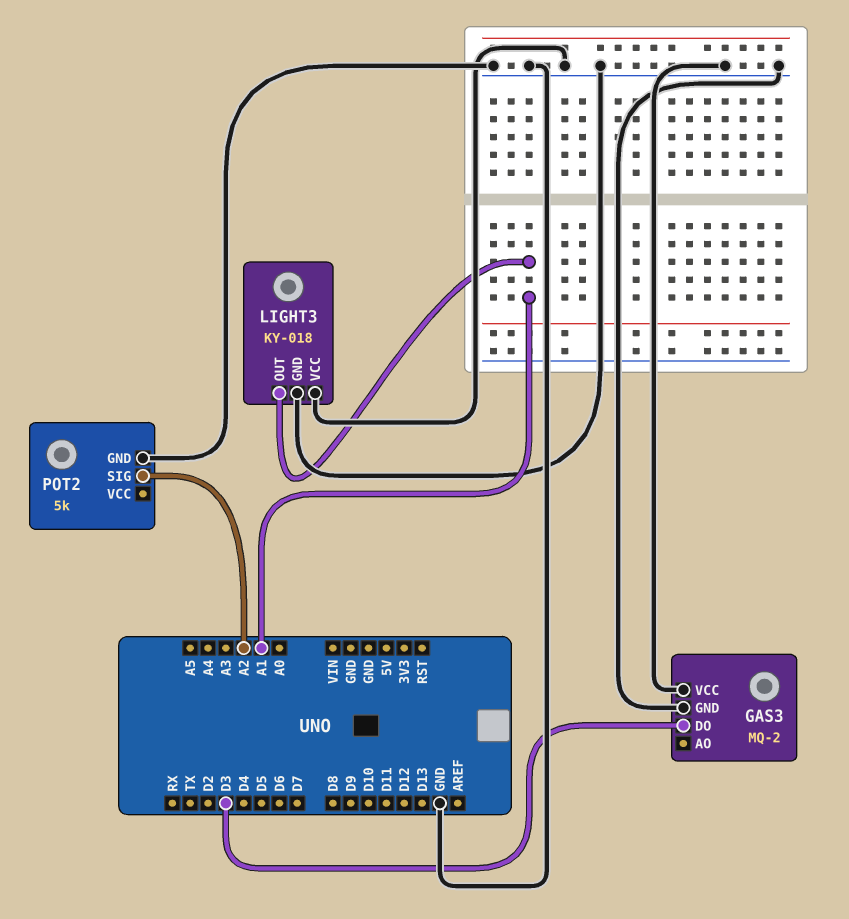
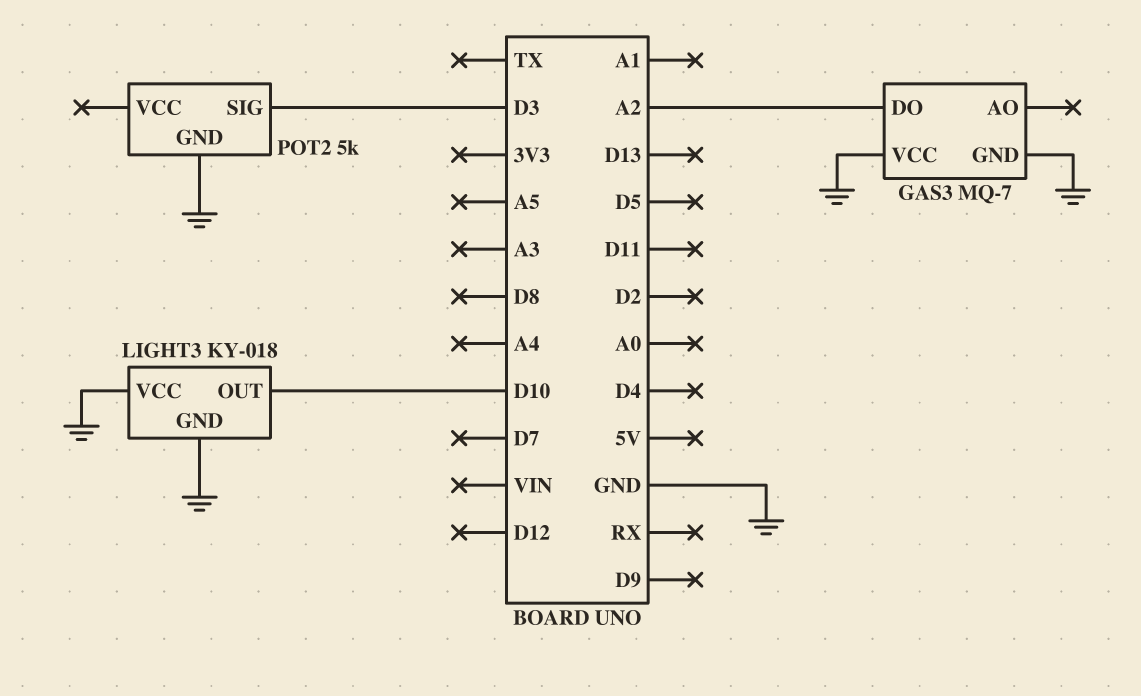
GAS3: MQ-2 -> MQ-7
GAS3 pin DO: D3 -> A2
LIGHT3 pin OUT: A1 -> D10
POT2 pin SIG: A2 -> D3

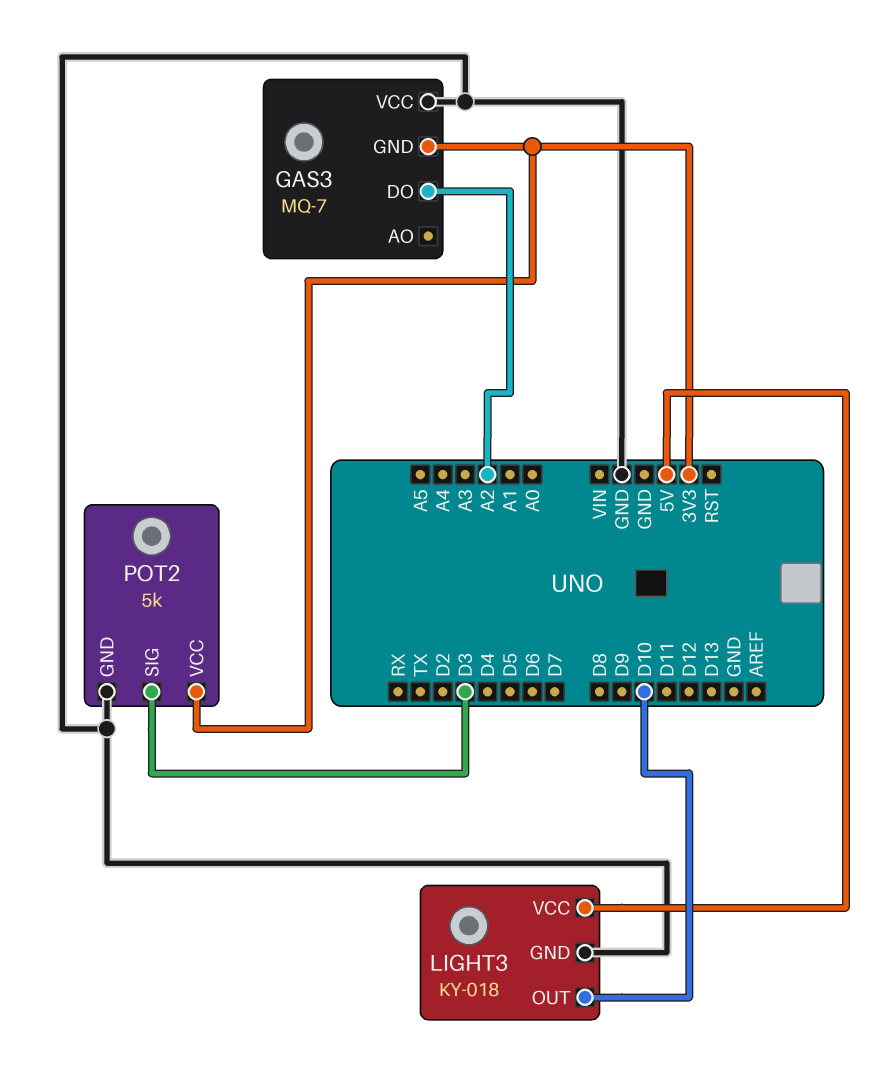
GAS3 pin GND: GND -> 3V3
LIGHT3 pin VCC: GND -> 5V
POT2 pin VCC: none -> 3V3

